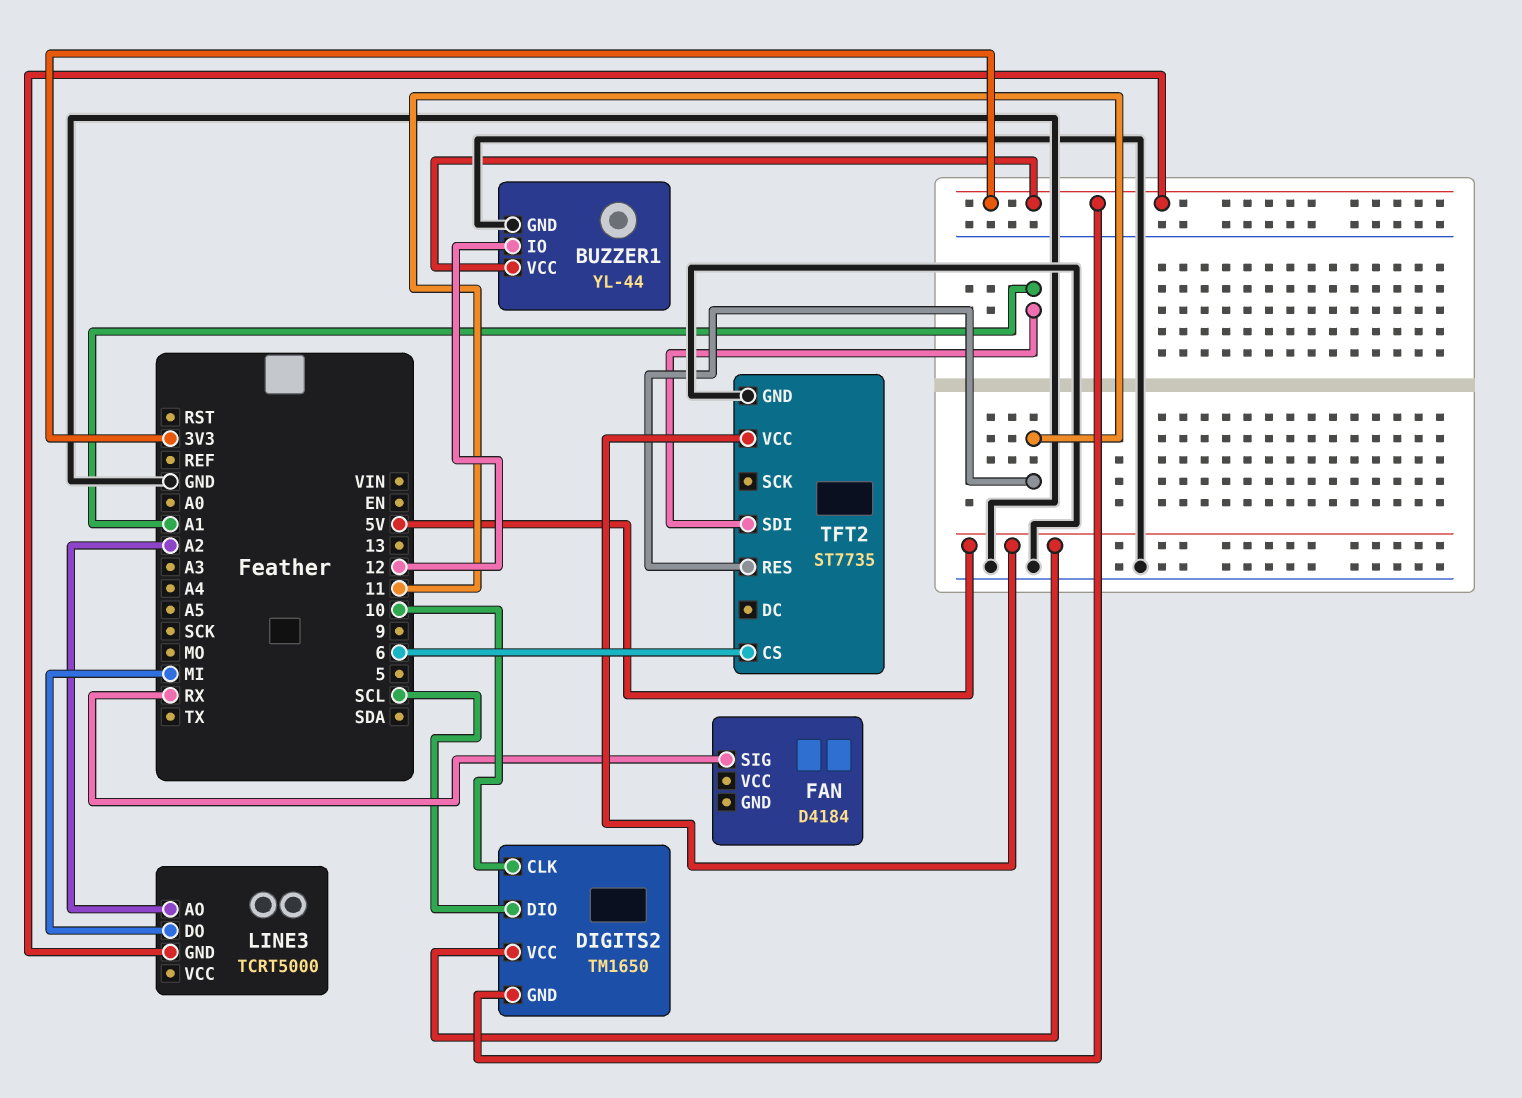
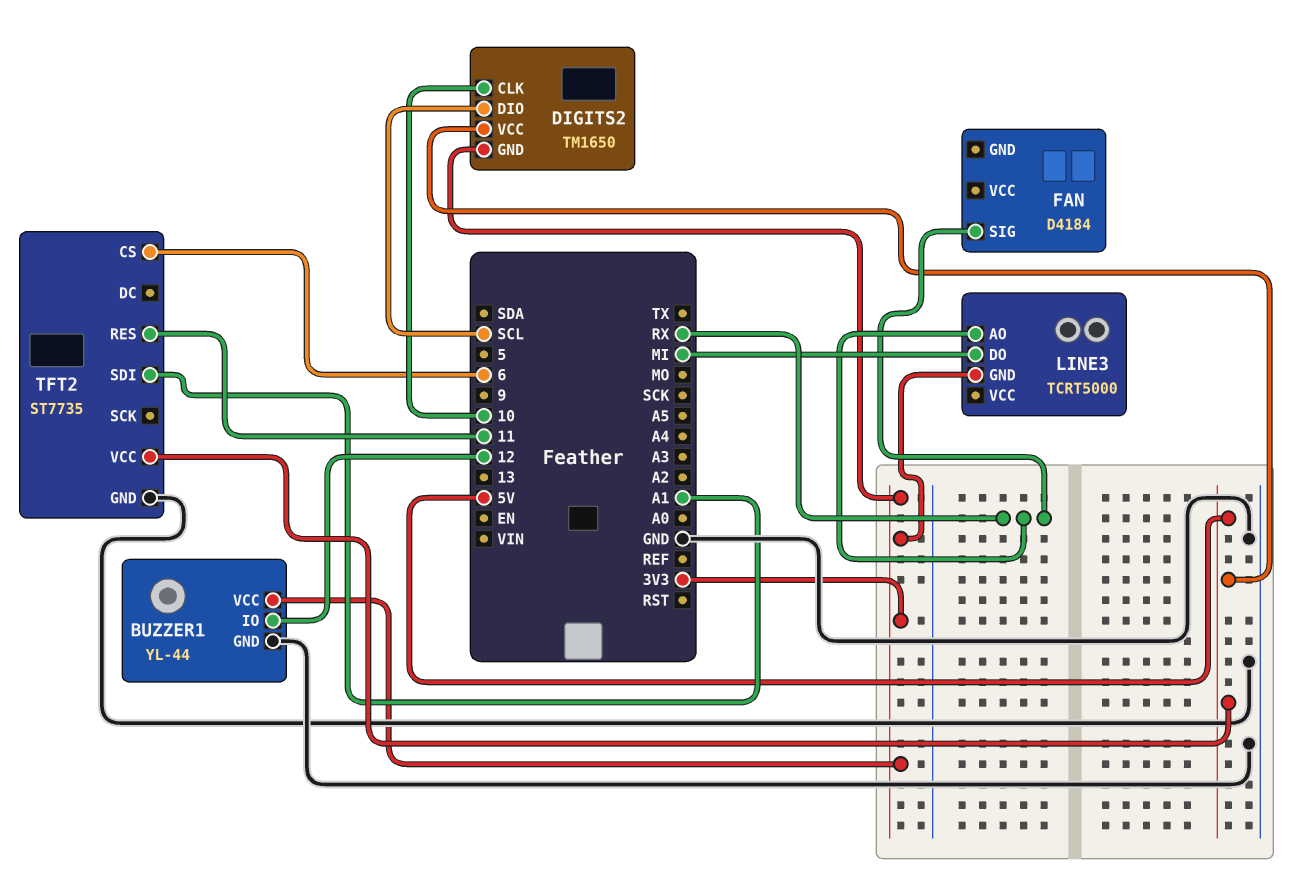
LINE3 pin AO: A2 -> RX

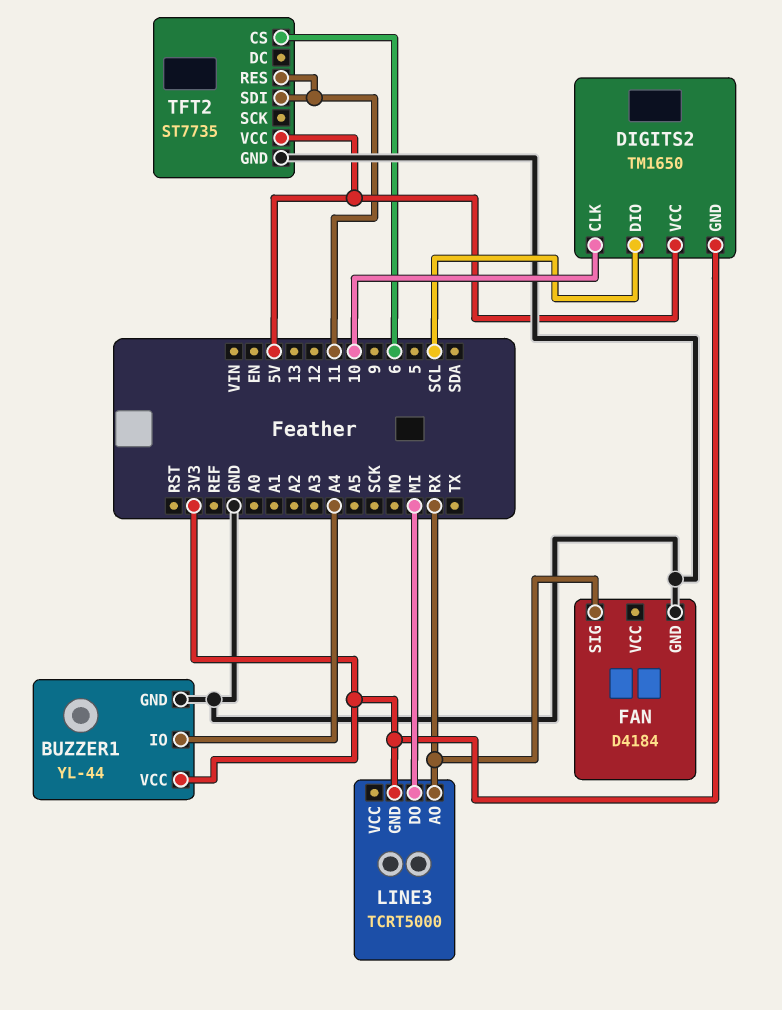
BUZZER1 pin IO: 12 -> A4
FAN pin GND: none -> GND
TFT2 pin SDI: A1 -> 11

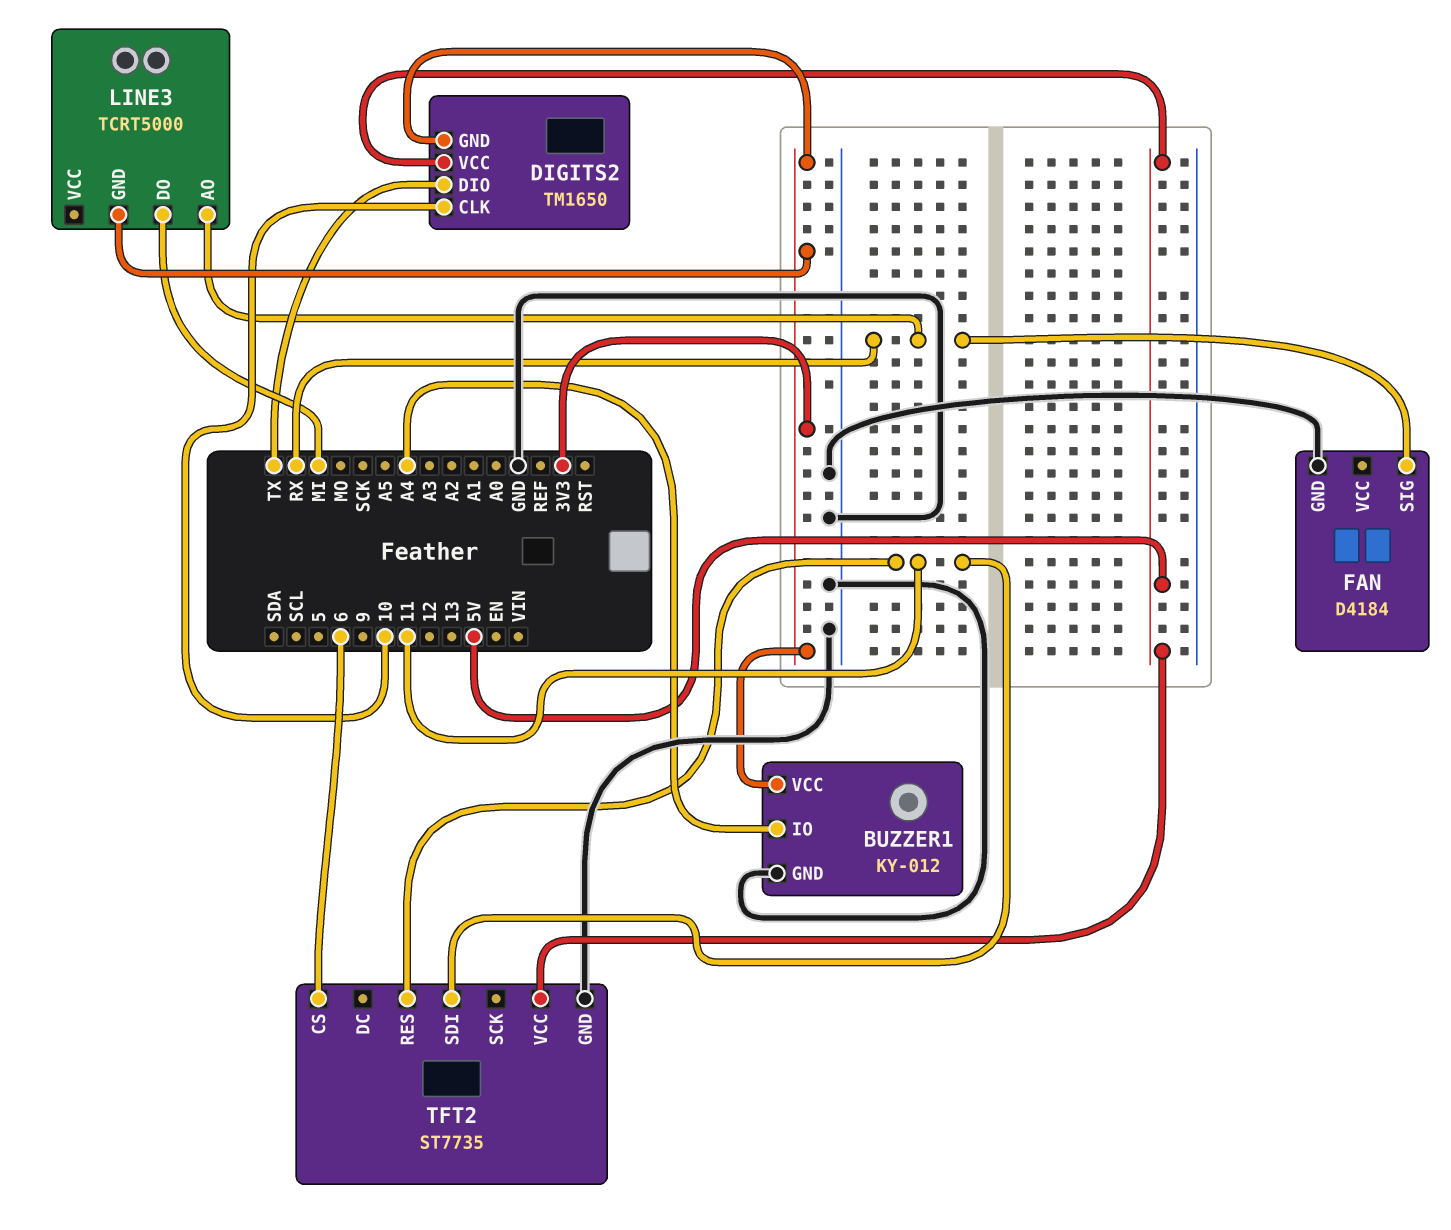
BUZZER1: YL-44 -> KY-012
DIGITS2 pin DIO: SCL -> TX

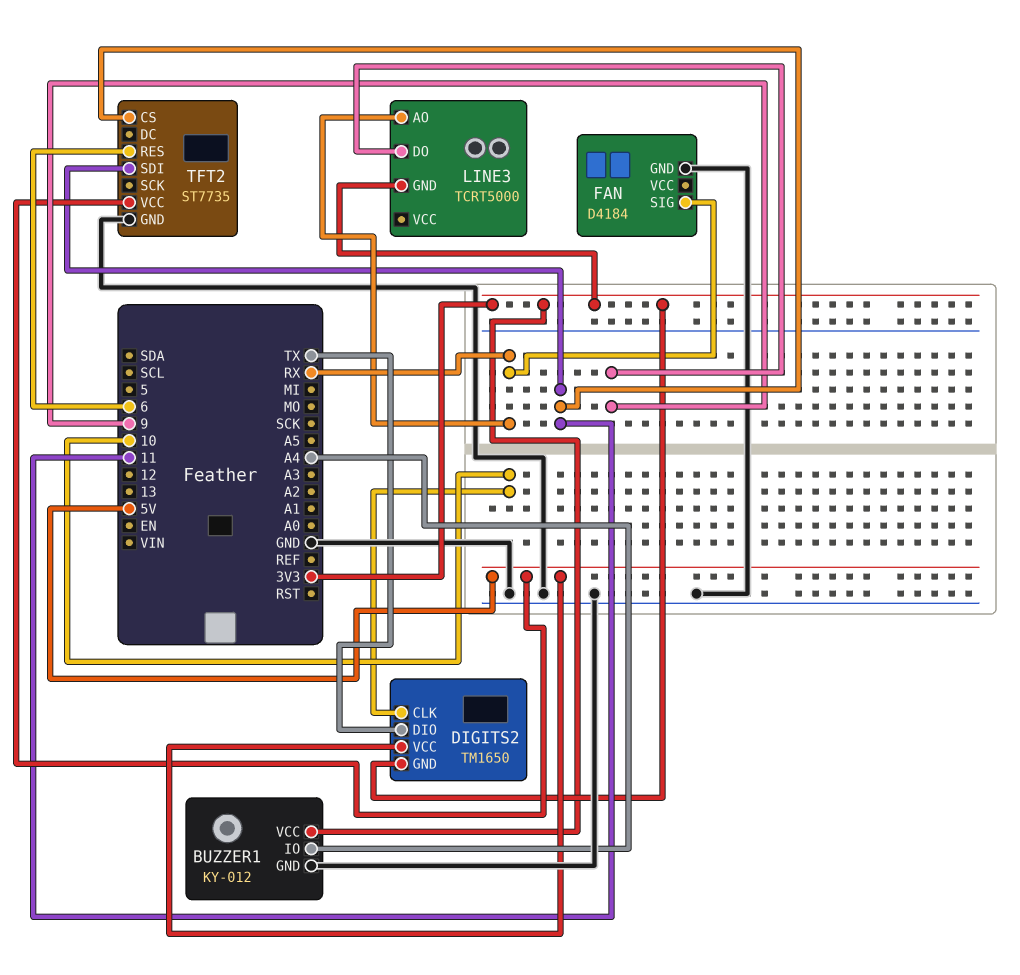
LINE3 pin DO: MI -> 9
TFT2 pin CS: 6 -> 11
TFT2 pin RES: 11 -> 6

